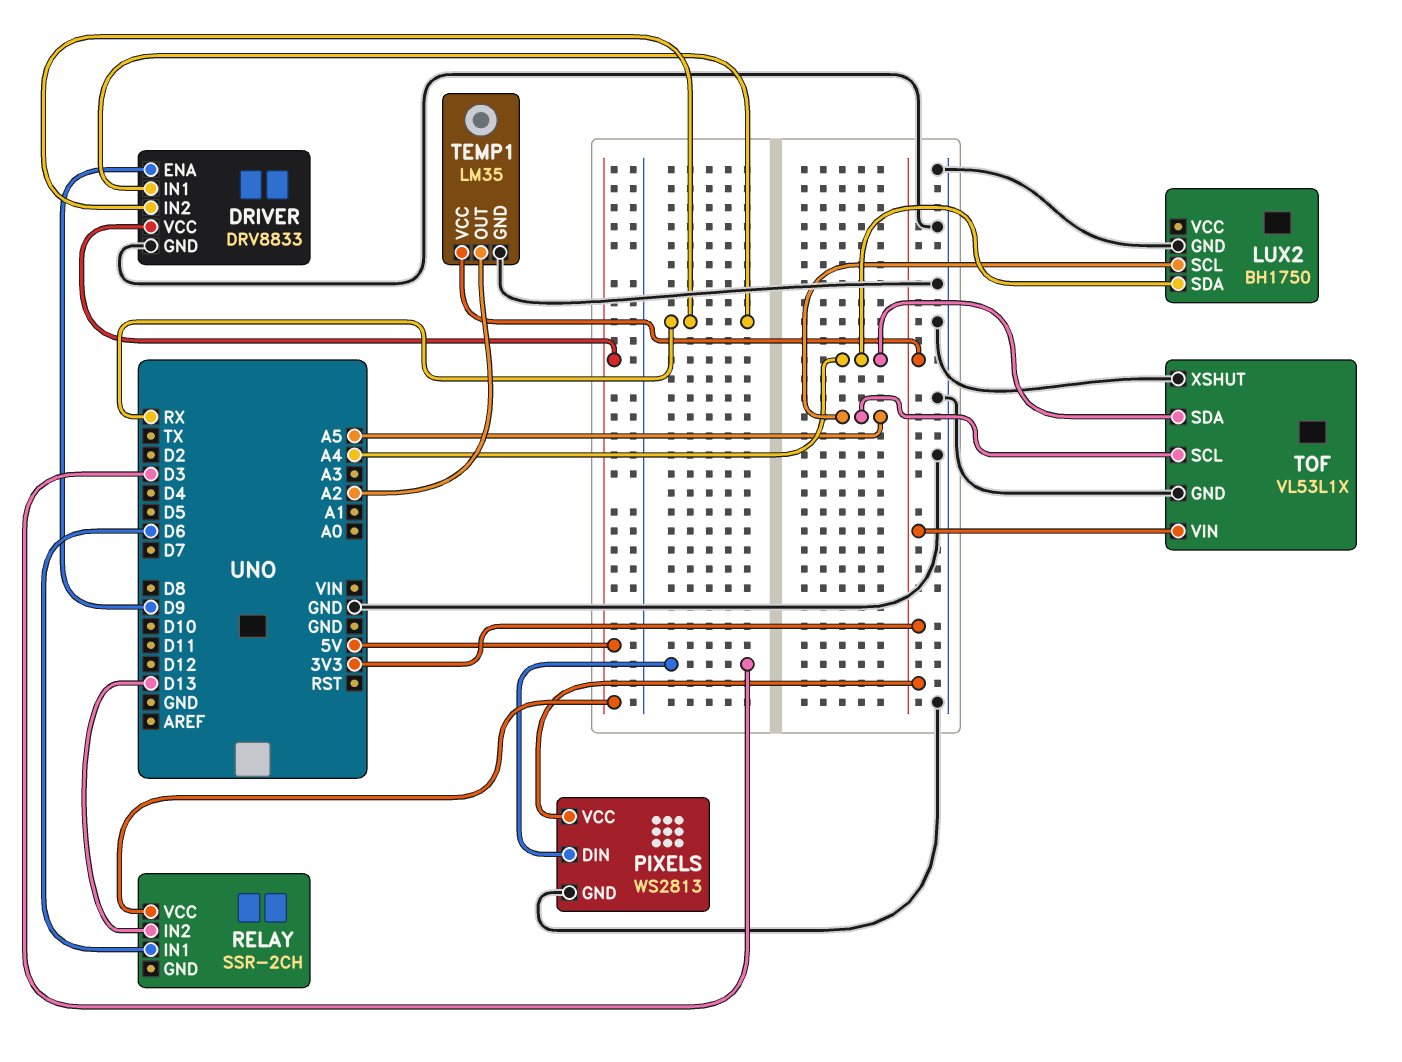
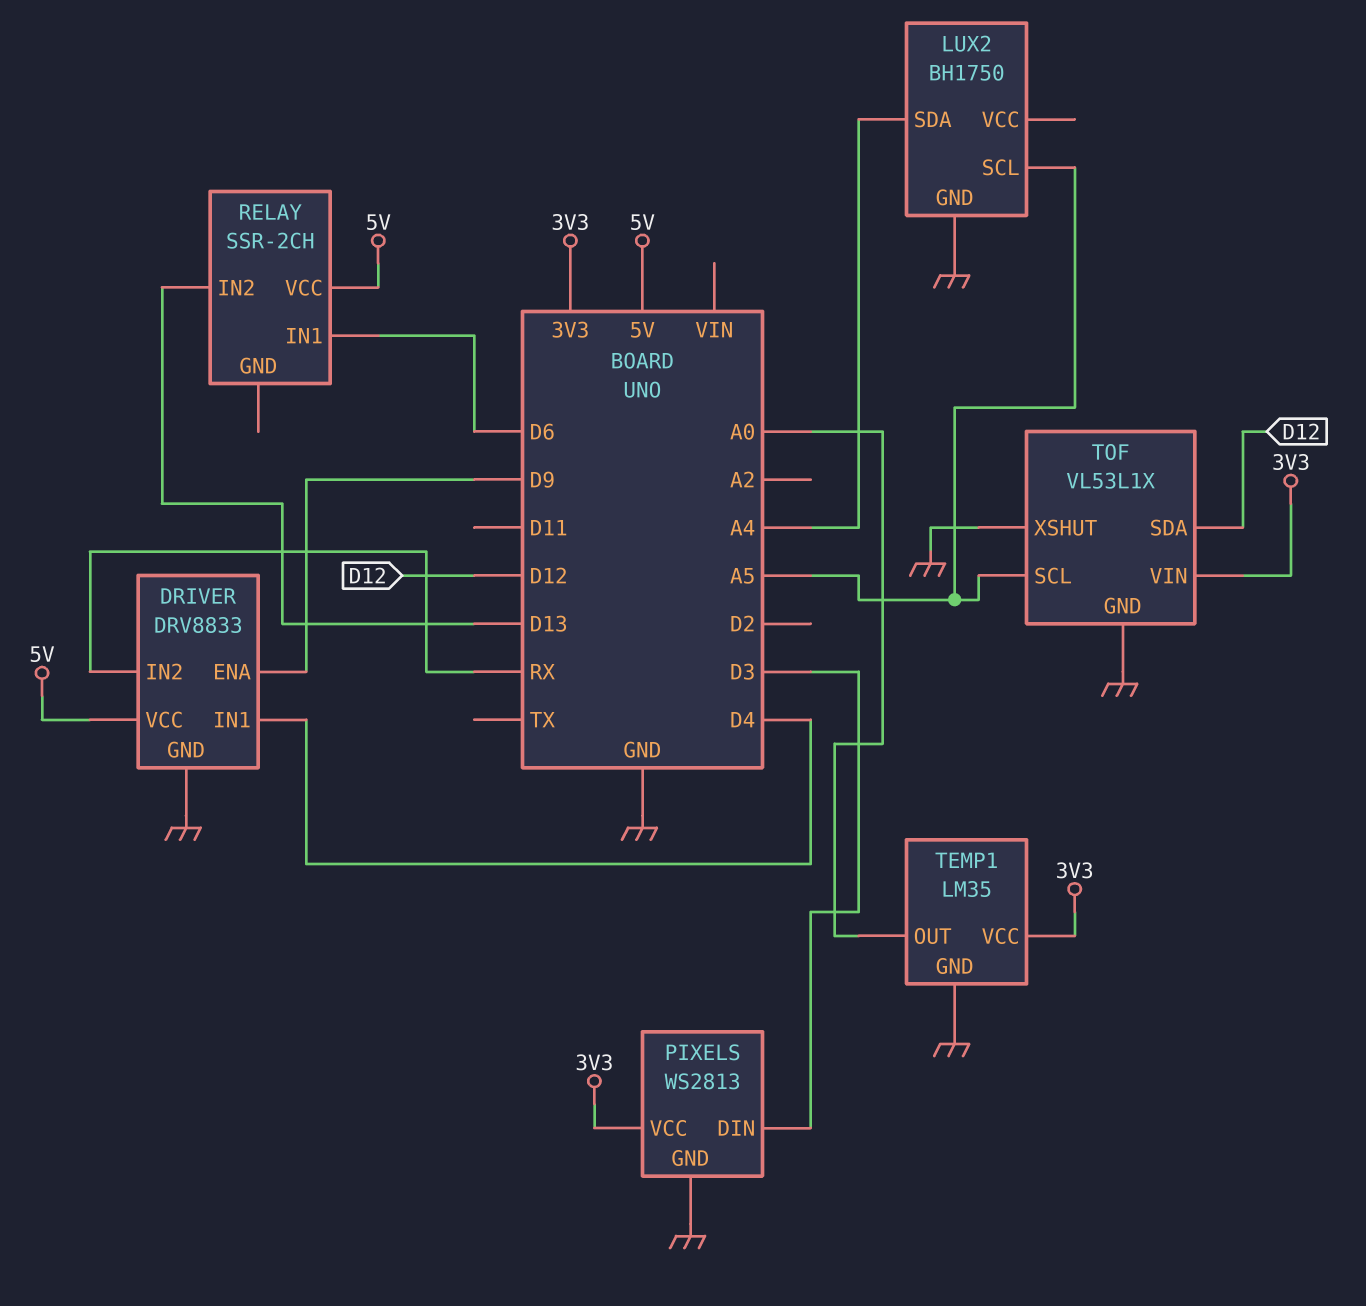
DRIVER pin IN1: RX -> D4
TEMP1 pin OUT: A2 -> A0
TOF pin SDA: A4 -> D12

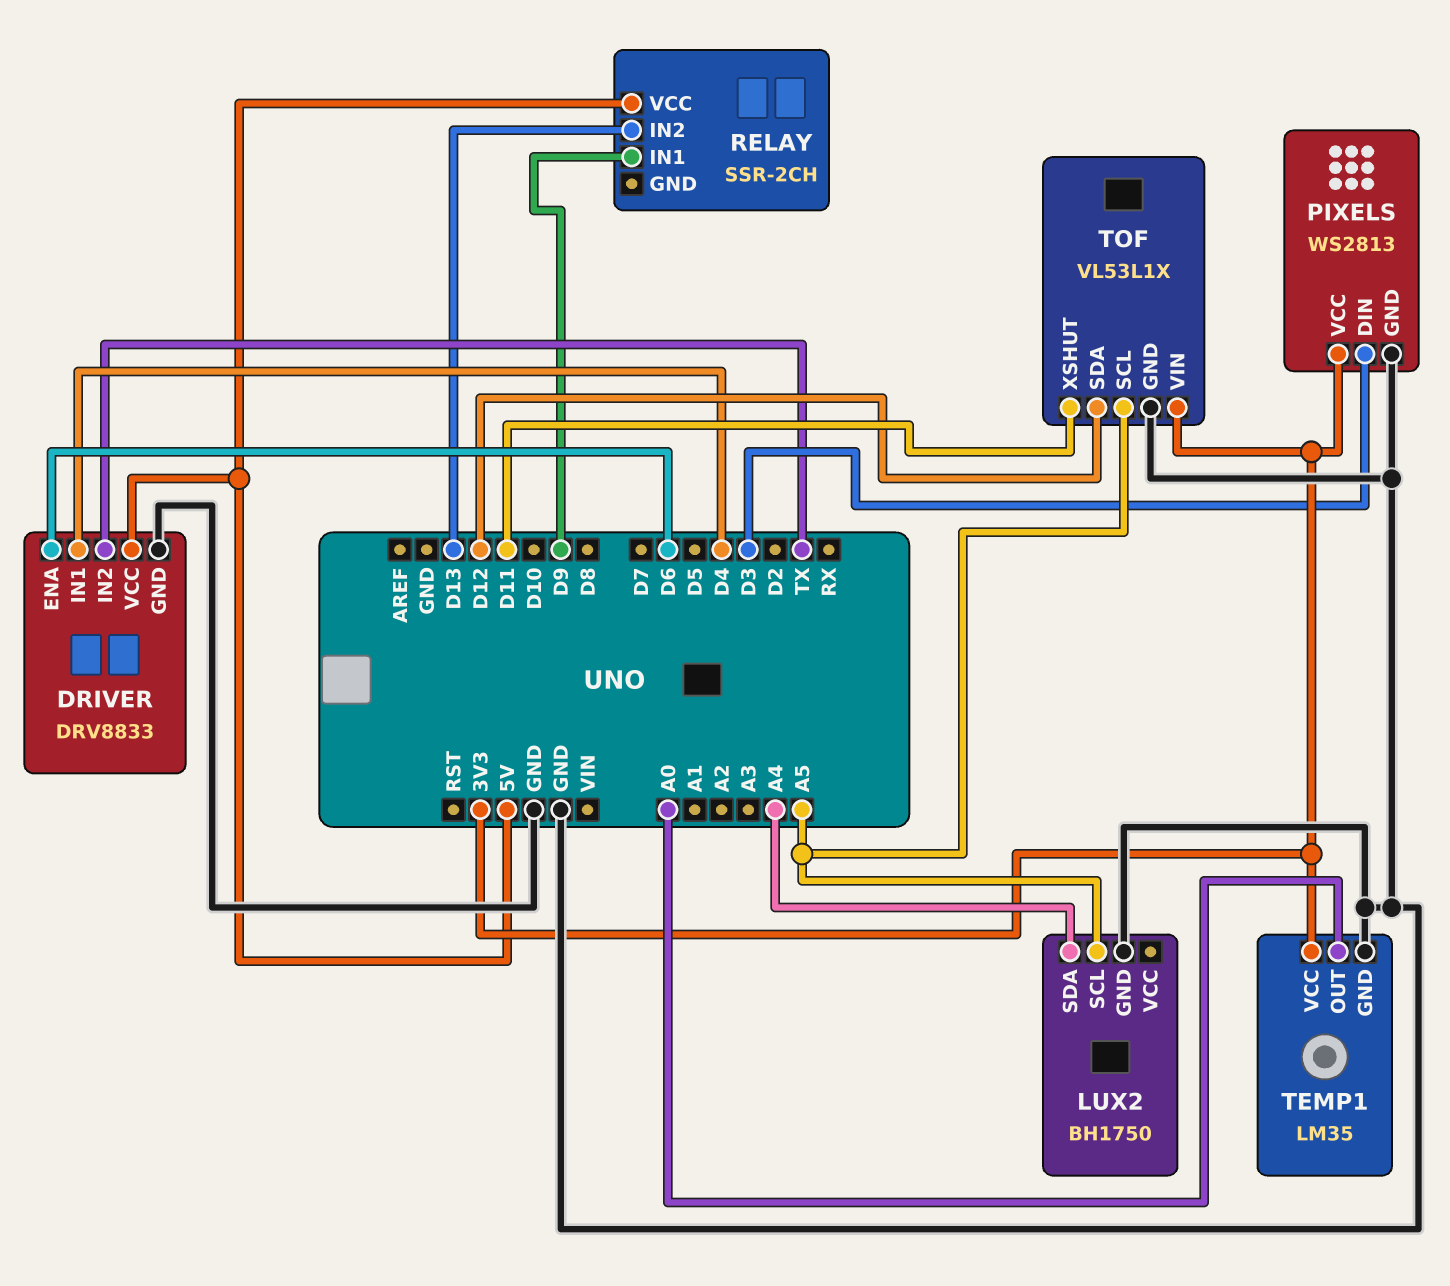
DRIVER pin ENA: D9 -> D6
DRIVER pin IN2: RX -> TX
RELAY pin IN1: D6 -> D9
TOF pin XSHUT: GND -> D11

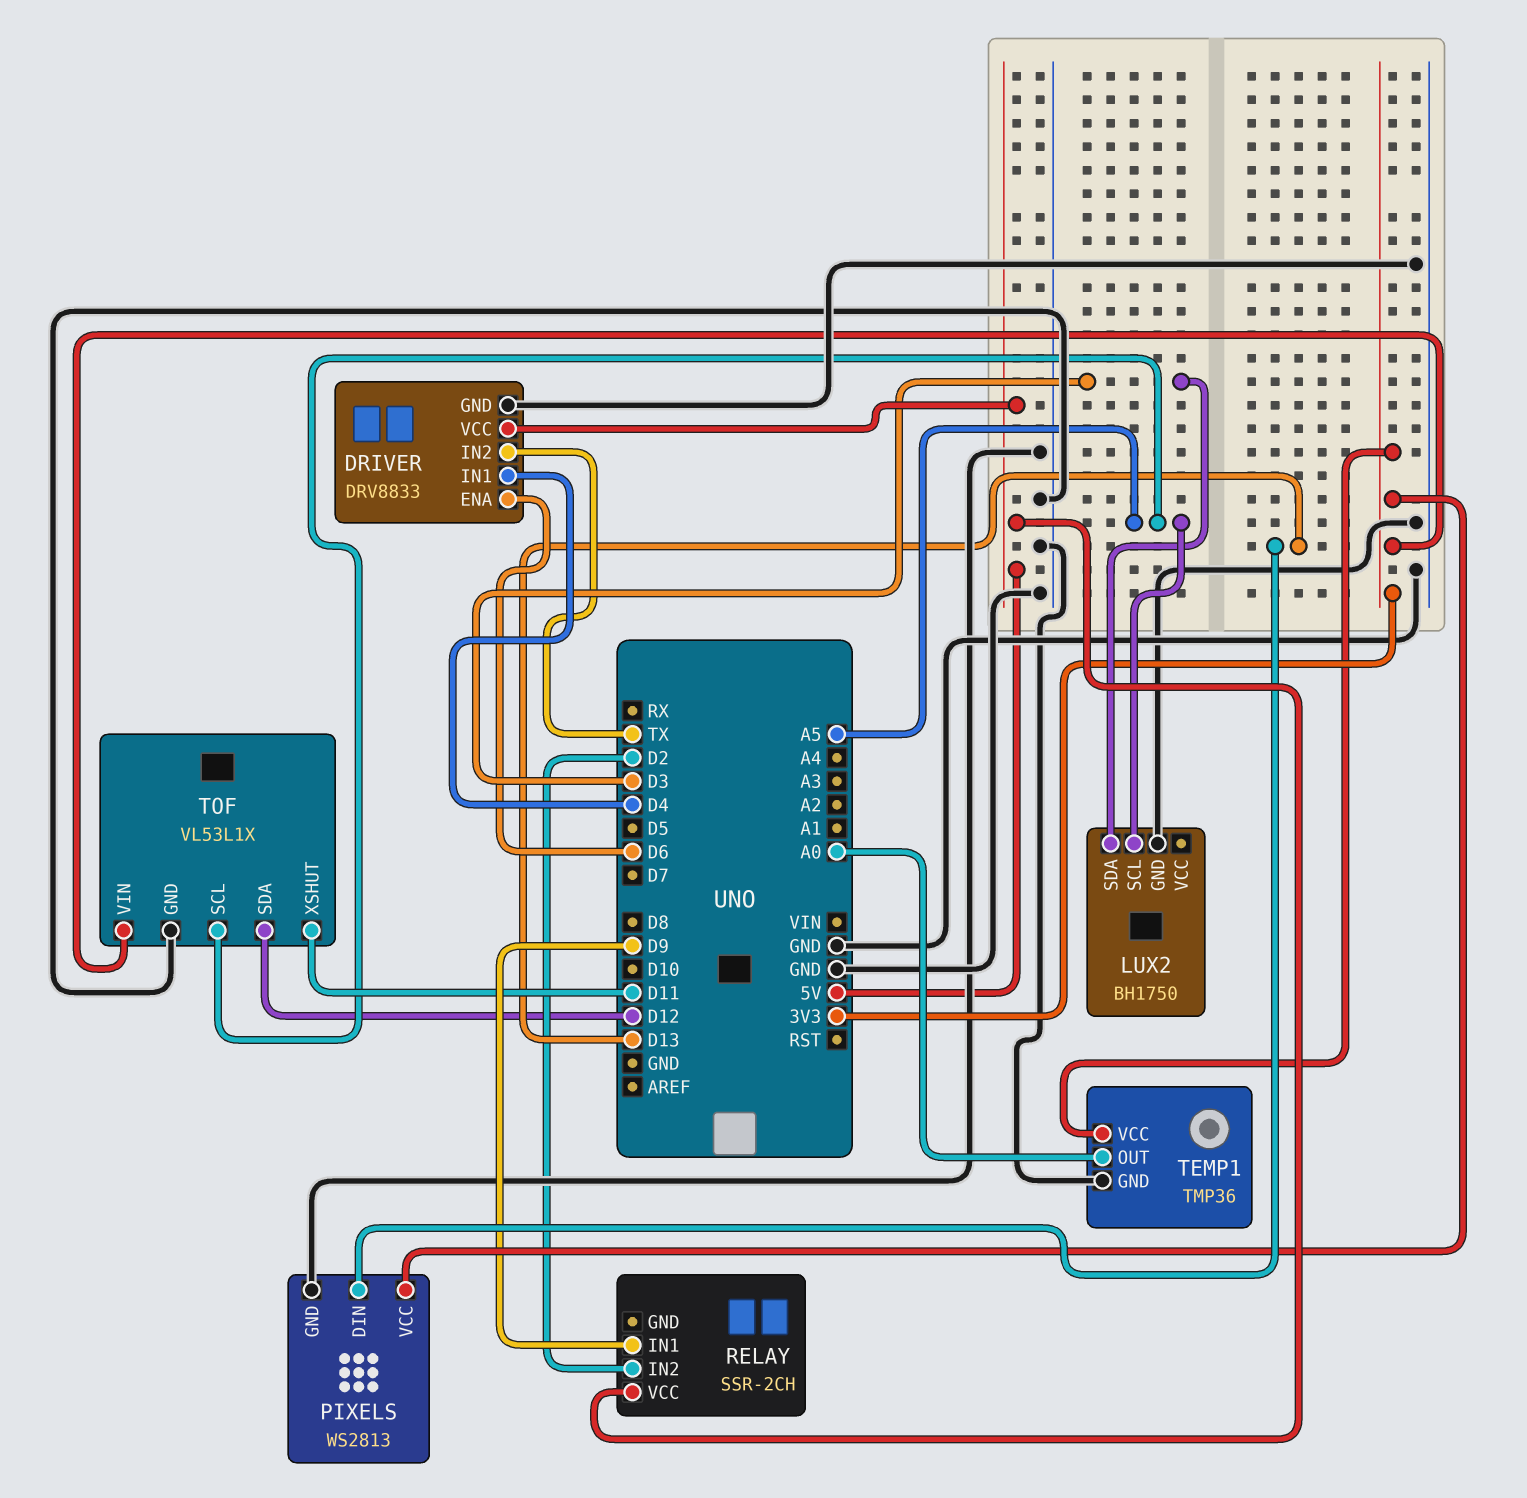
LUX2 pin SDA: A4 -> D3
PIXELS pin DIN: D3 -> D13
RELAY pin IN2: D13 -> D2
TEMP1: LM35 -> TMP36

